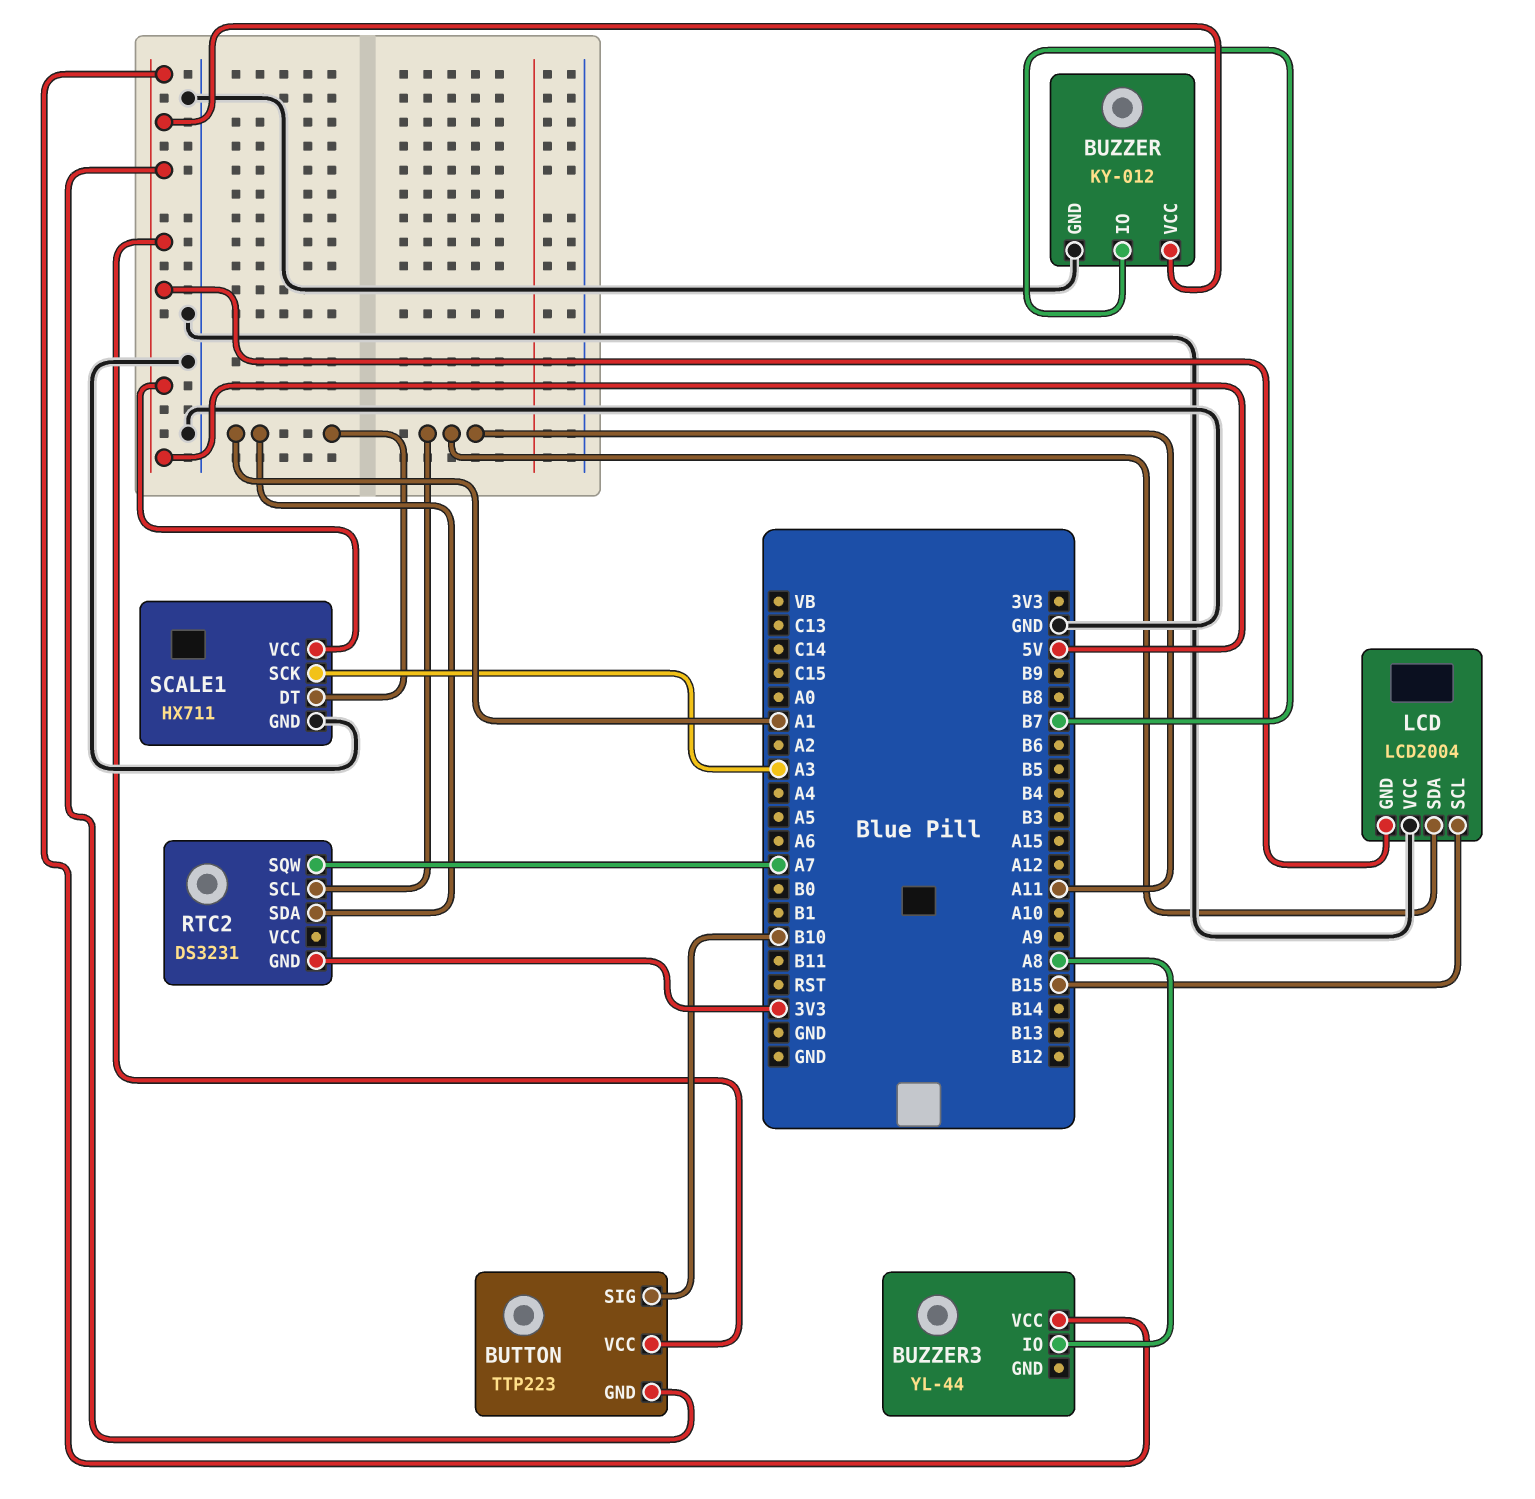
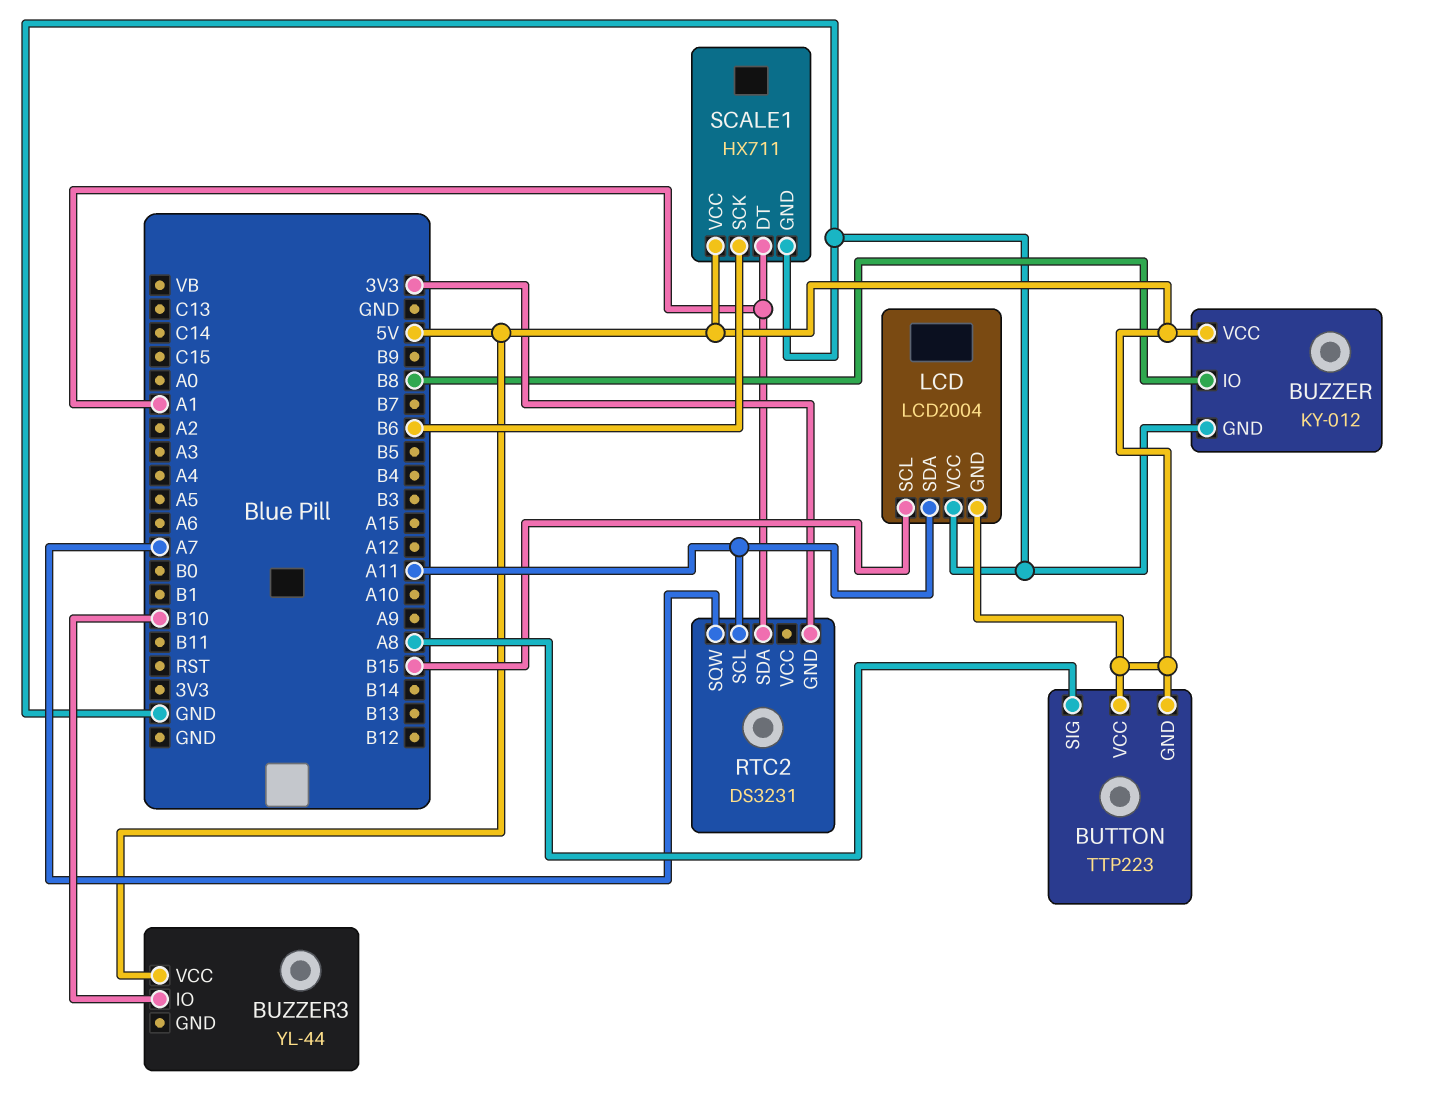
BUTTON pin SIG: B10 -> A8
BUZZER pin IO: B7 -> B8
BUZZER3 pin IO: A8 -> B10
SCALE1 pin SCK: A3 -> B6

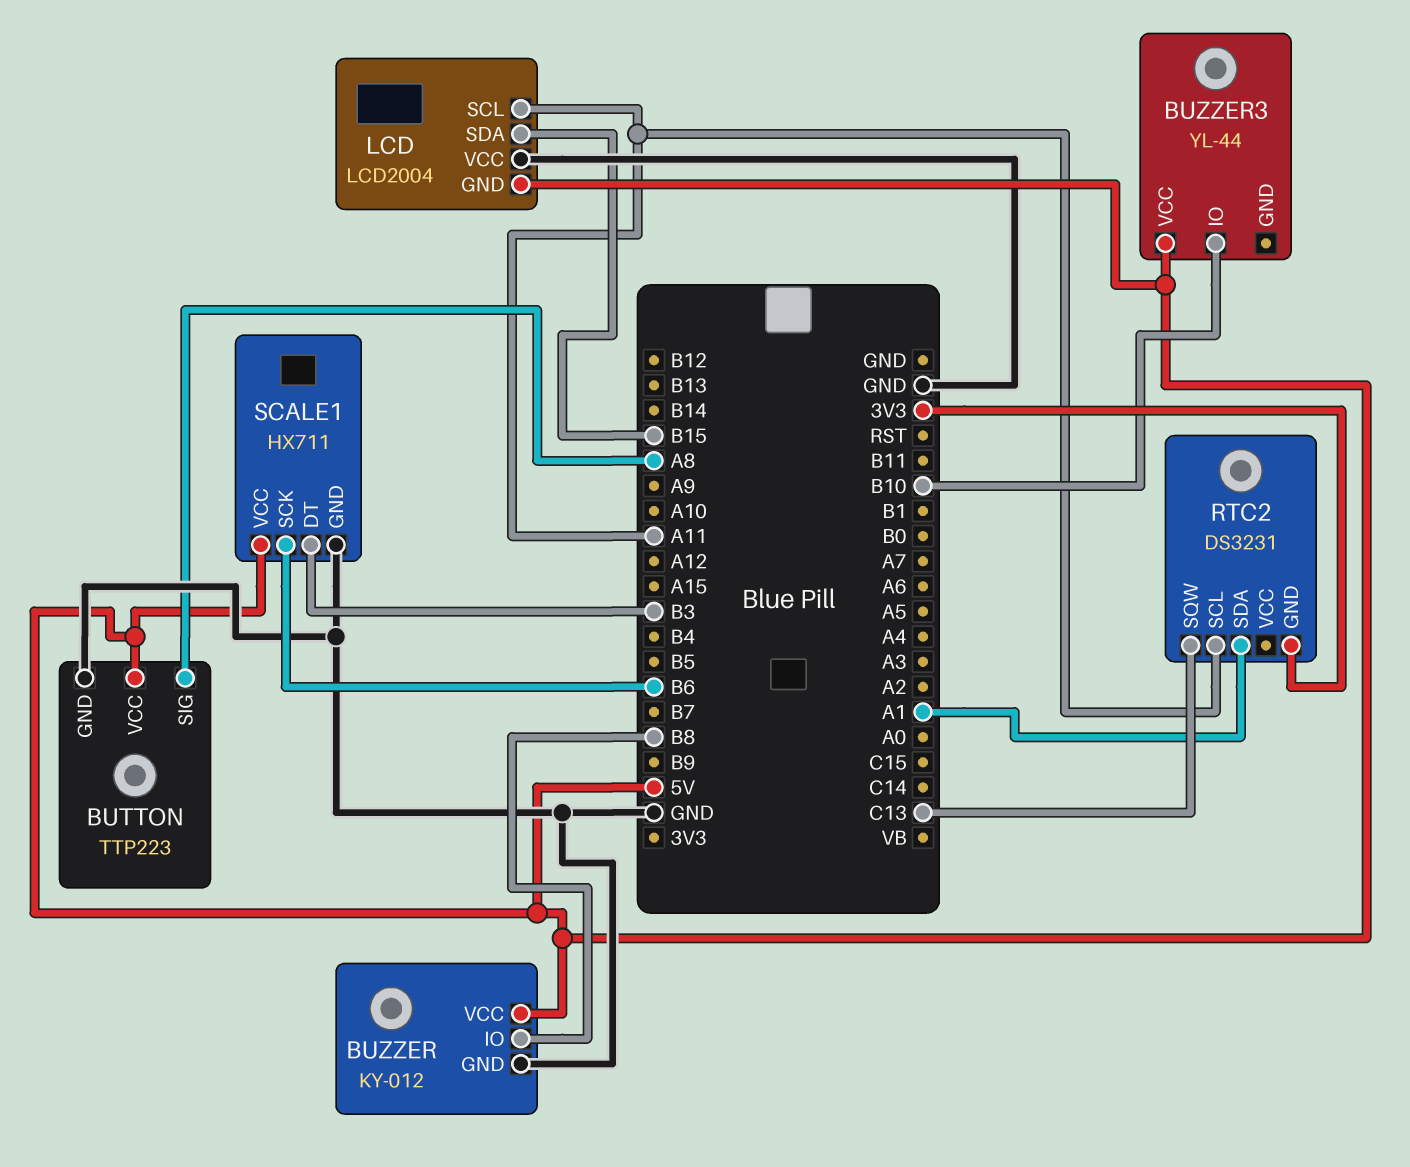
BUTTON pin GND: 5V -> GND
LCD pin SCL: B15 -> A11
LCD pin SDA: A11 -> B15
RTC2 pin SQW: A7 -> C13
SCALE1 pin DT: A1 -> B3

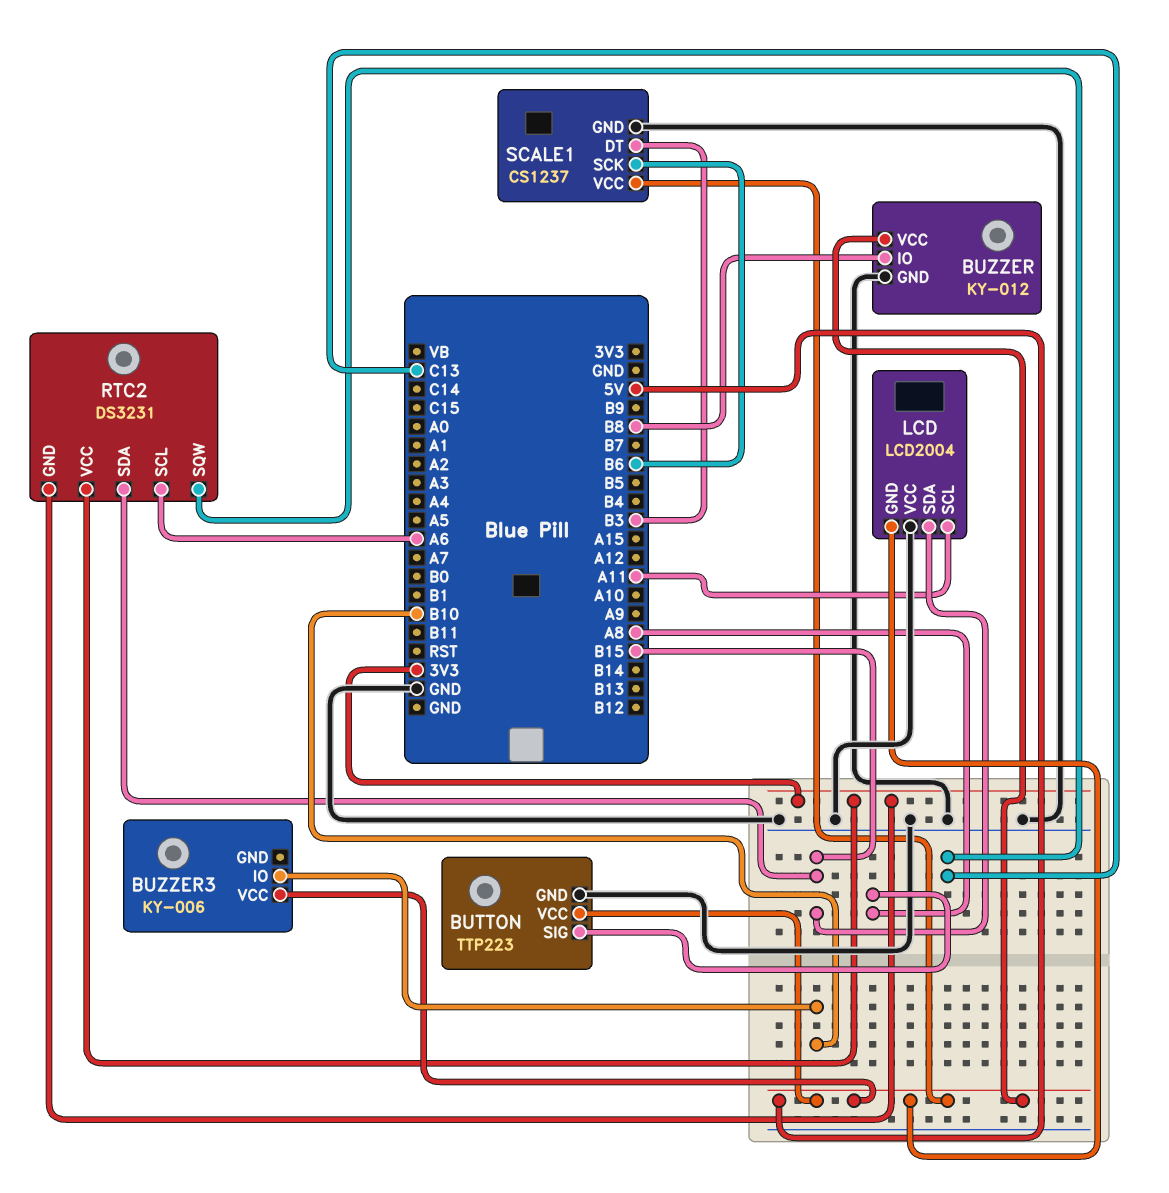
BUZZER3: YL-44 -> KY-006
RTC2 pin SCL: A11 -> A6
RTC2 pin SDA: A1 -> B15
RTC2 pin VCC: none -> 3V3
SCALE1: HX711 -> CS1237

